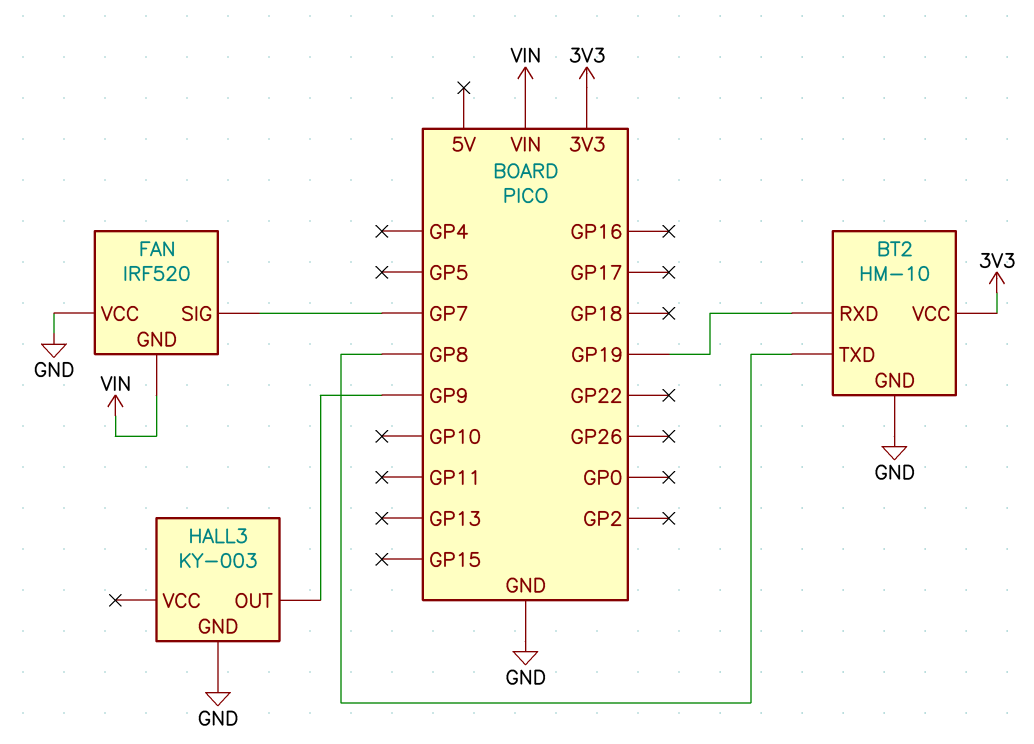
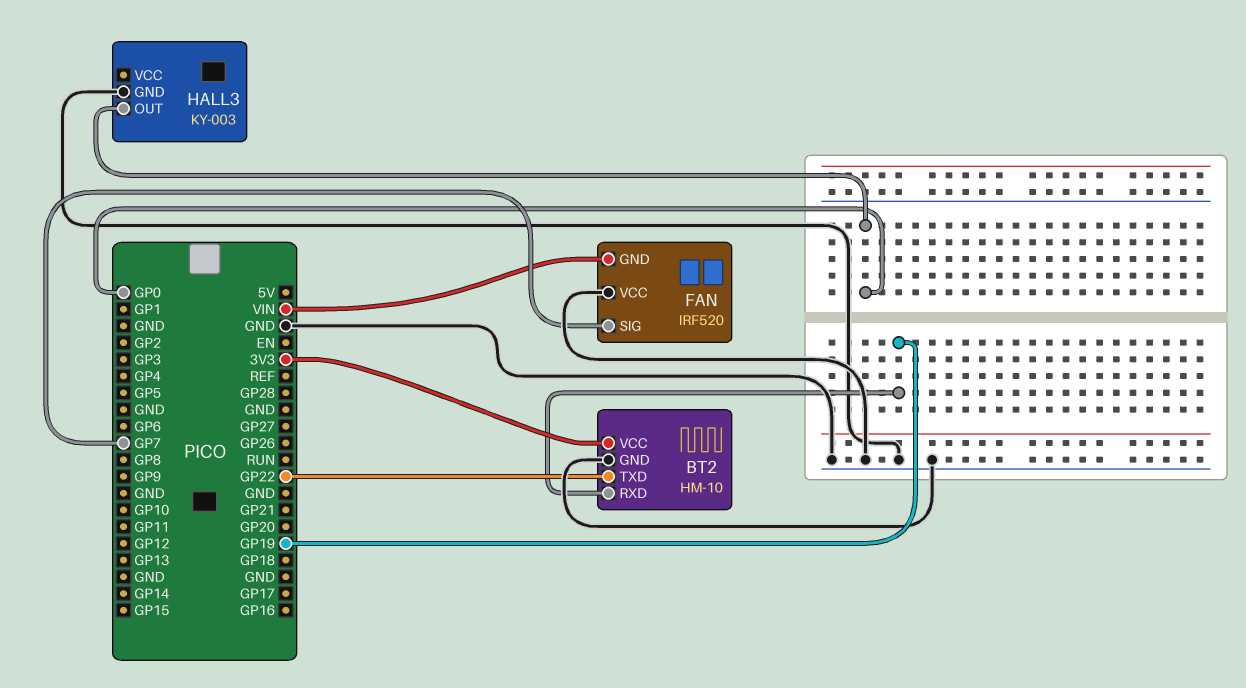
BT2 pin TXD: GP8 -> GP22
HALL3 pin OUT: GP9 -> GP0

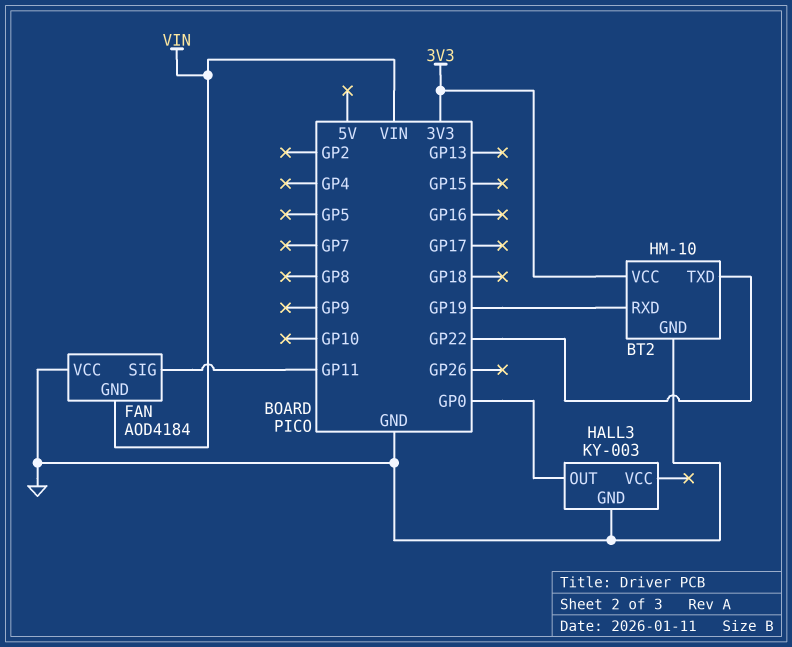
FAN: IRF520 -> AOD4184
FAN pin SIG: GP7 -> GP11

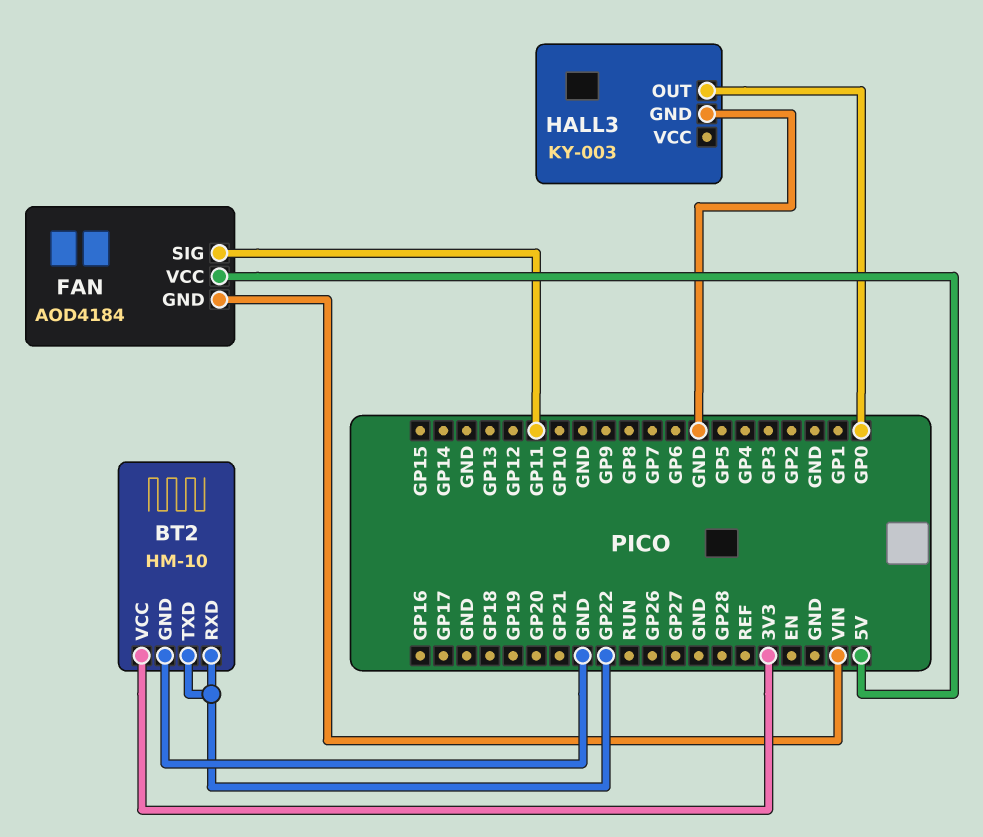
BT2 pin RXD: GP19 -> GP22
FAN pin VCC: GND -> 5V

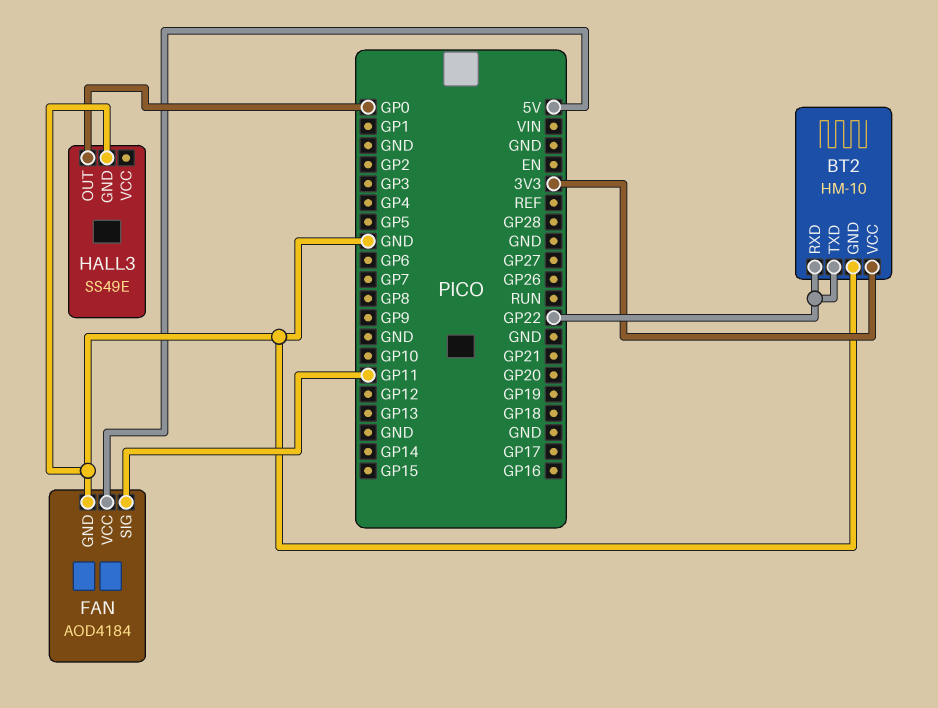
FAN pin GND: VIN -> GND
HALL3: KY-003 -> SS49E

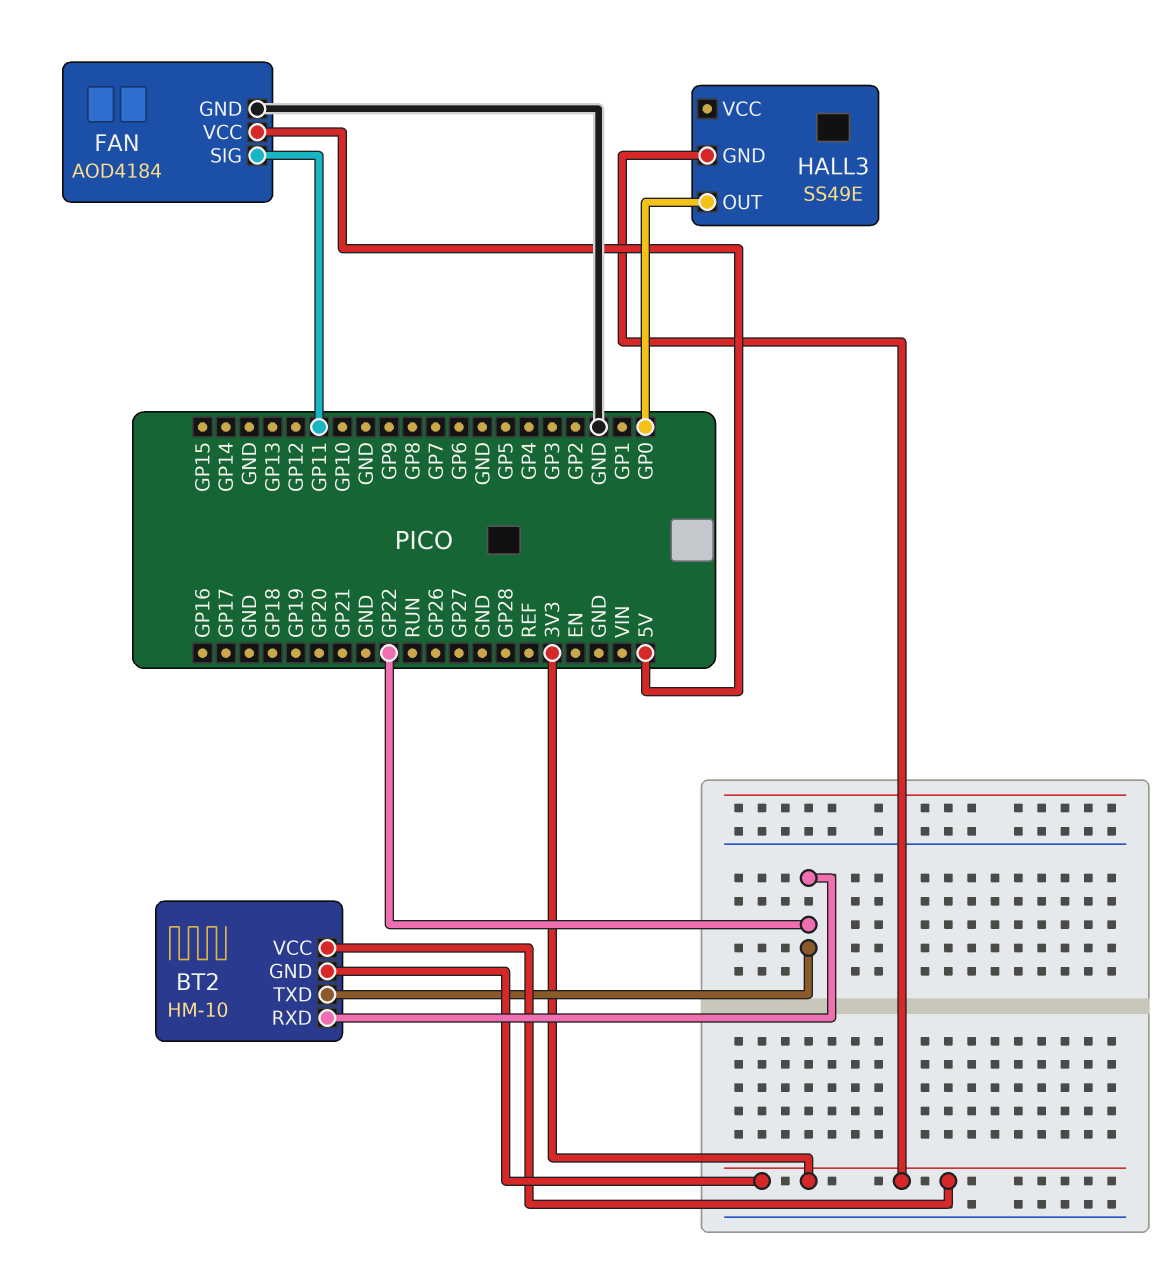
BT2 pin GND: GND -> 3V3
HALL3 pin GND: GND -> 3V3

